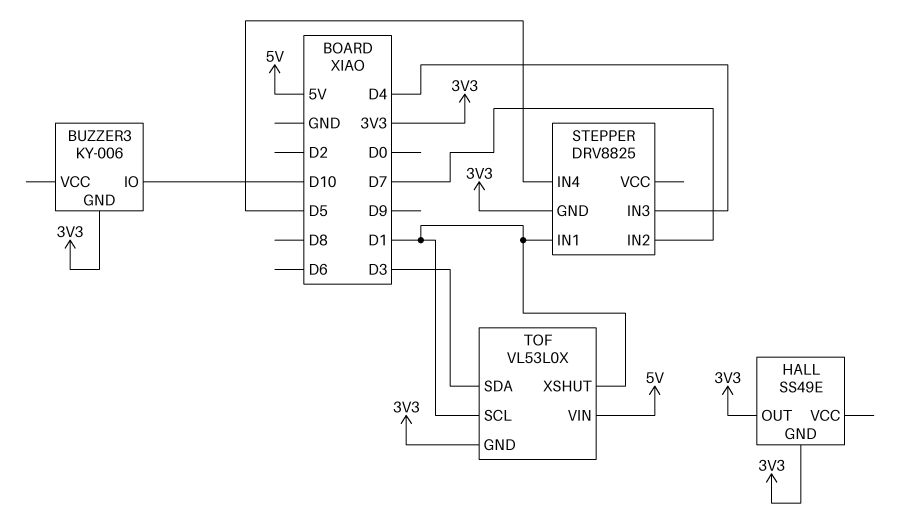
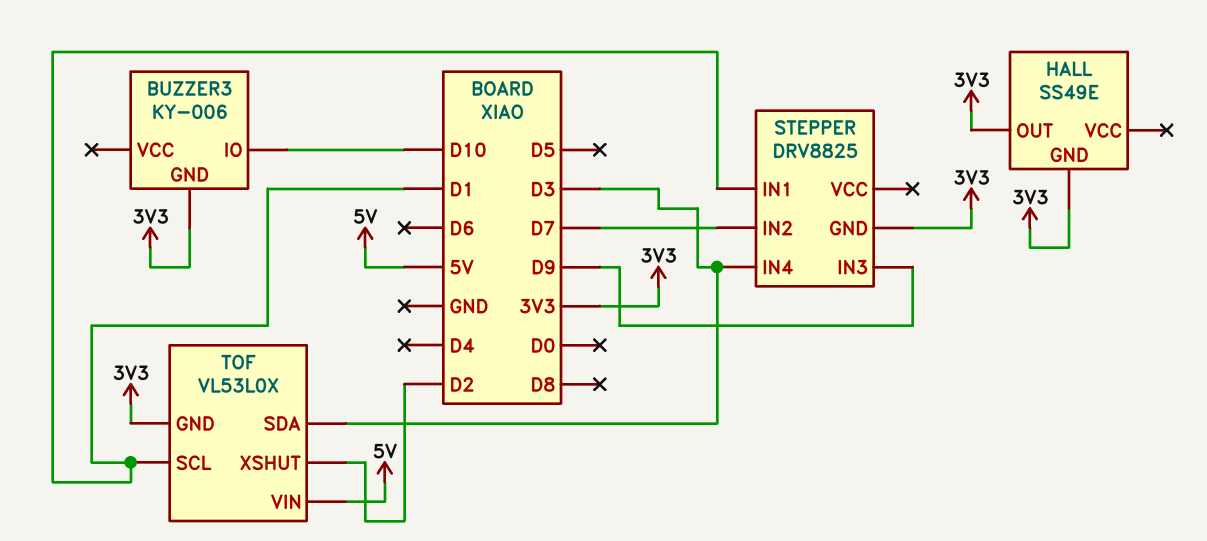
STEPPER pin IN3: D4 -> D9
STEPPER pin IN4: D5 -> D3
TOF pin XSHUT: D1 -> D2

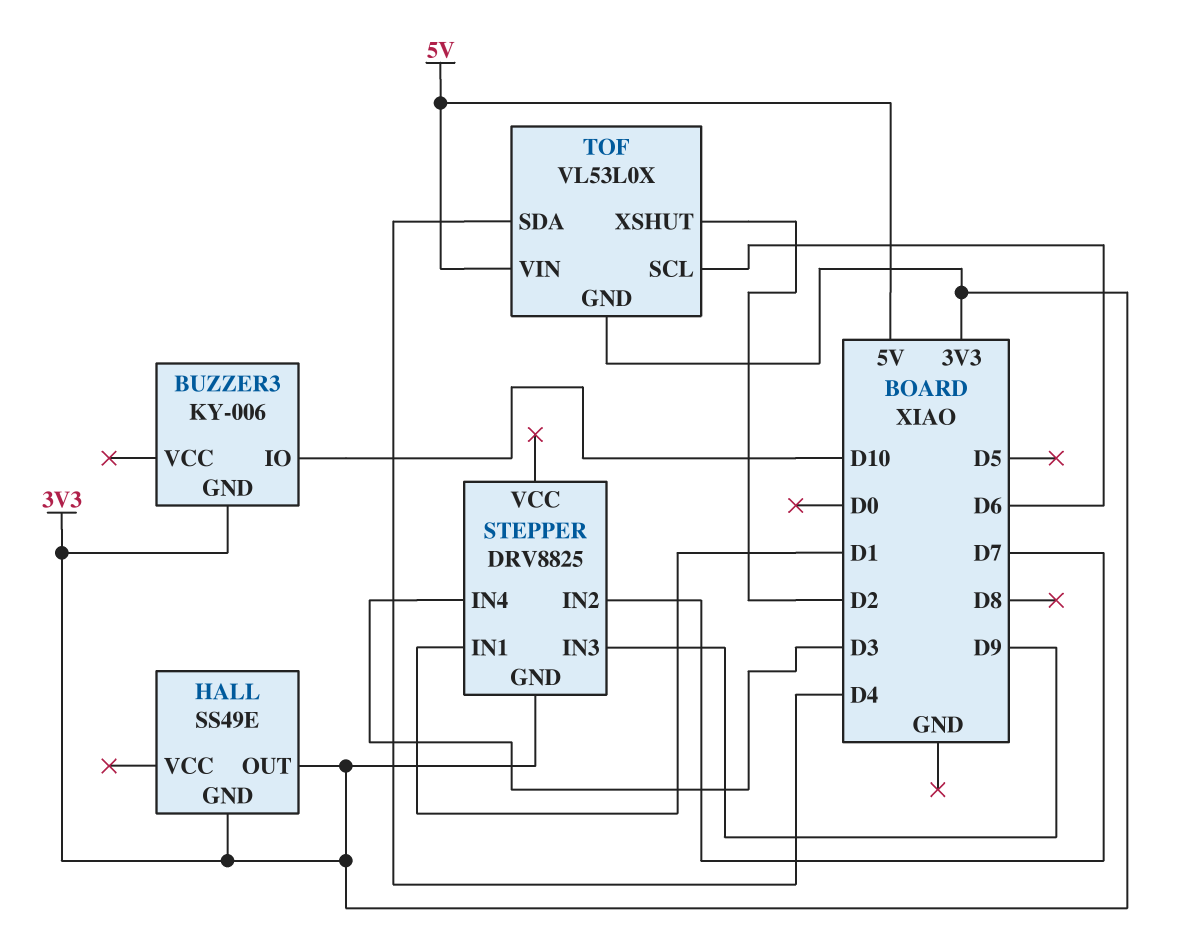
TOF pin SCL: D1 -> D6
TOF pin SDA: D3 -> D4

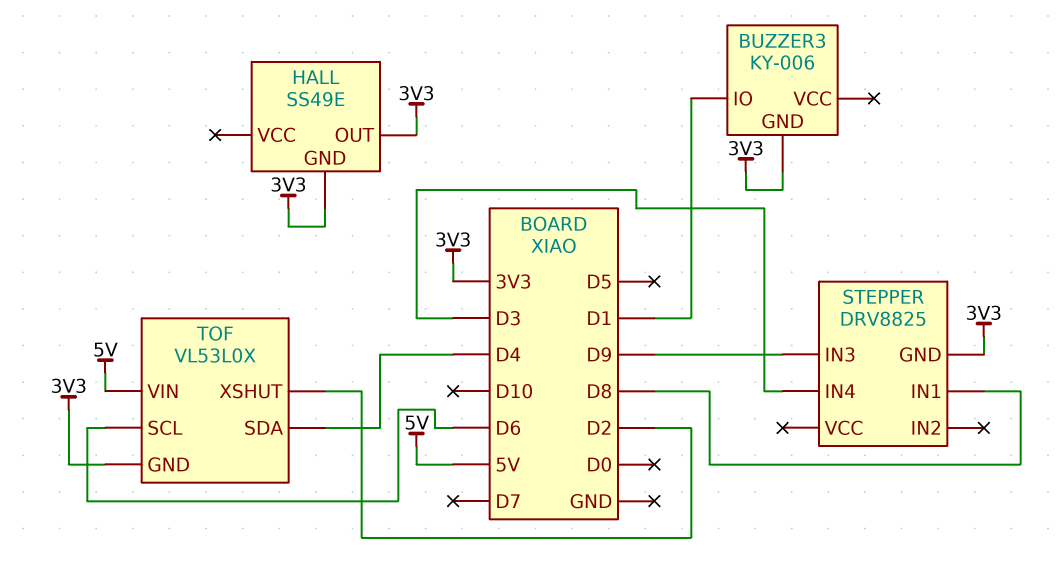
BUZZER3 pin IO: D10 -> D1
STEPPER pin IN1: D1 -> D8
STEPPER pin IN2: D7 -> none

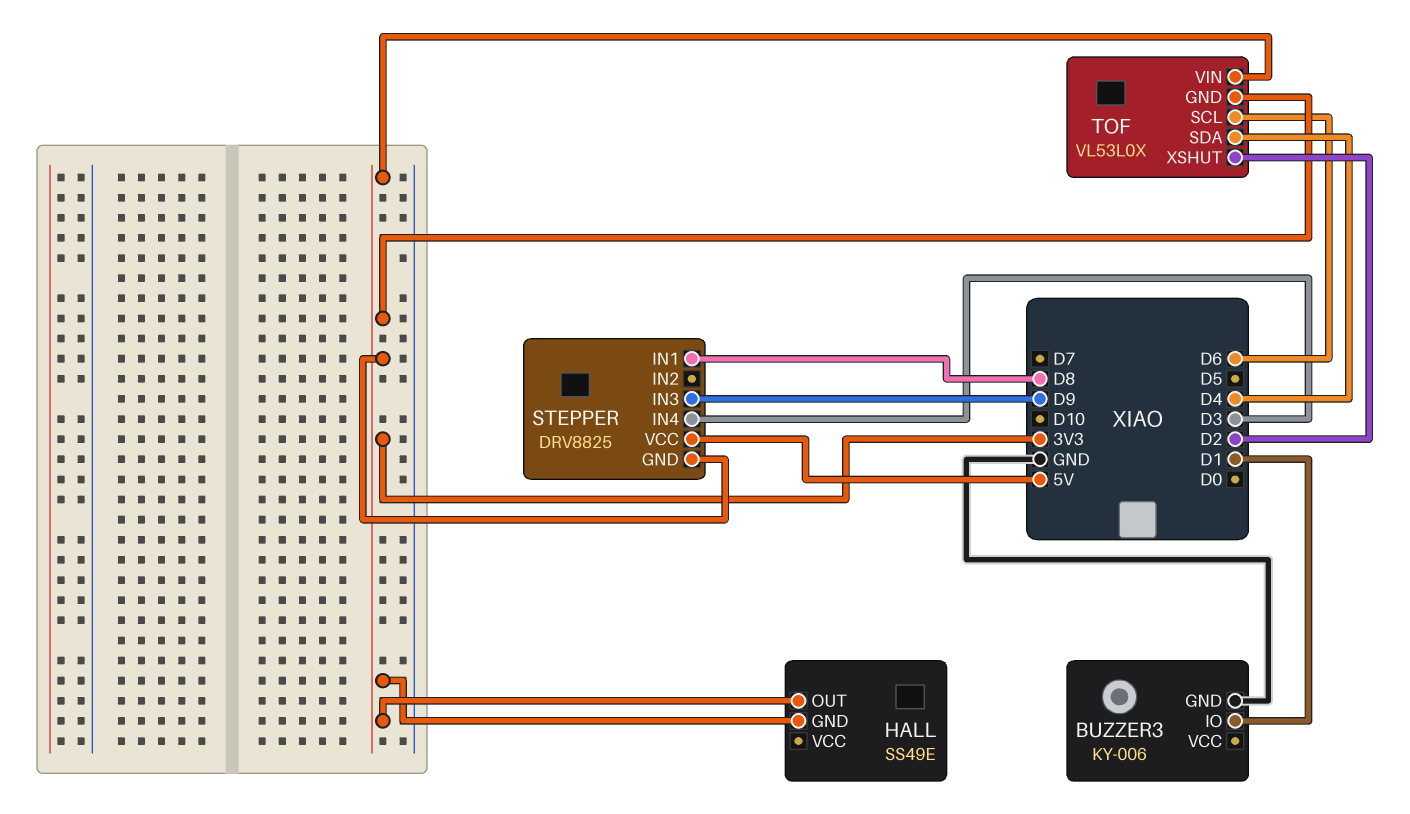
BUZZER3 pin GND: 3V3 -> GND
STEPPER pin VCC: none -> 5V
TOF pin VIN: 5V -> 3V3

